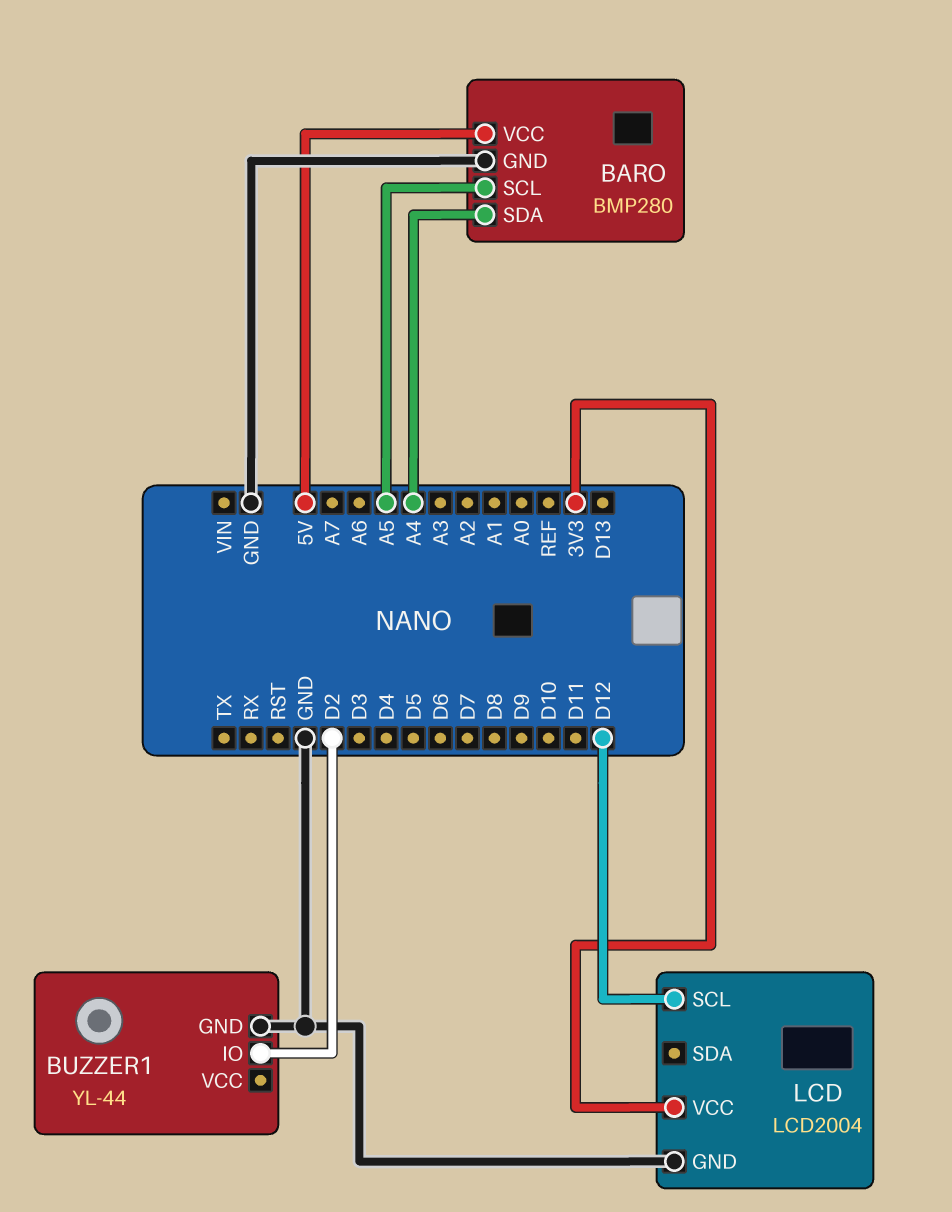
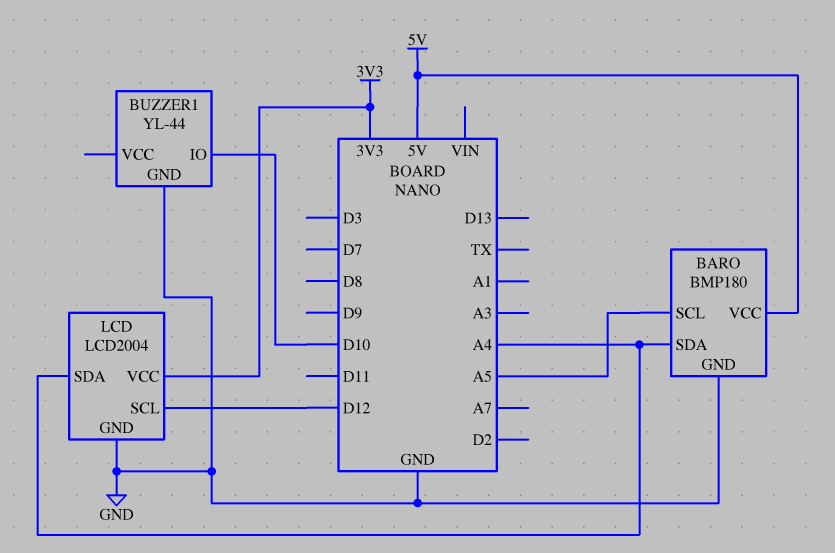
BARO: BMP280 -> BMP180
BUZZER1 pin IO: D2 -> D10
LCD pin SDA: none -> A4

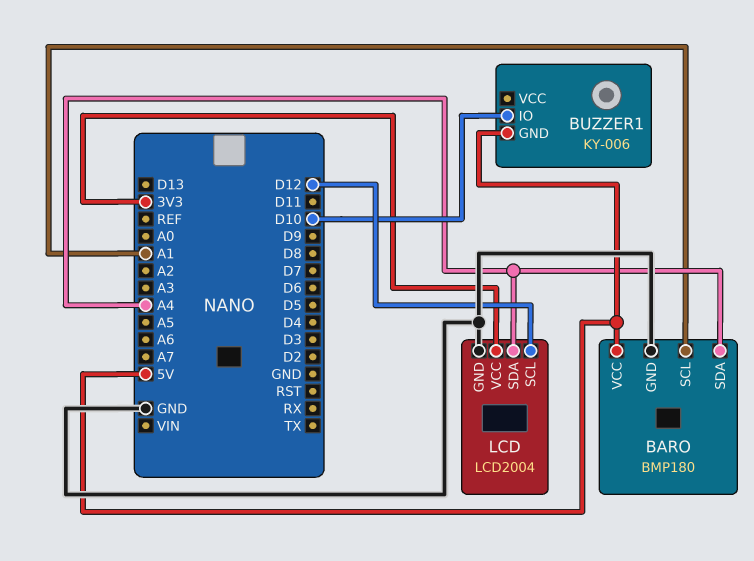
BARO pin SCL: A5 -> A1
BUZZER1: YL-44 -> KY-006
BUZZER1 pin GND: GND -> 5V

